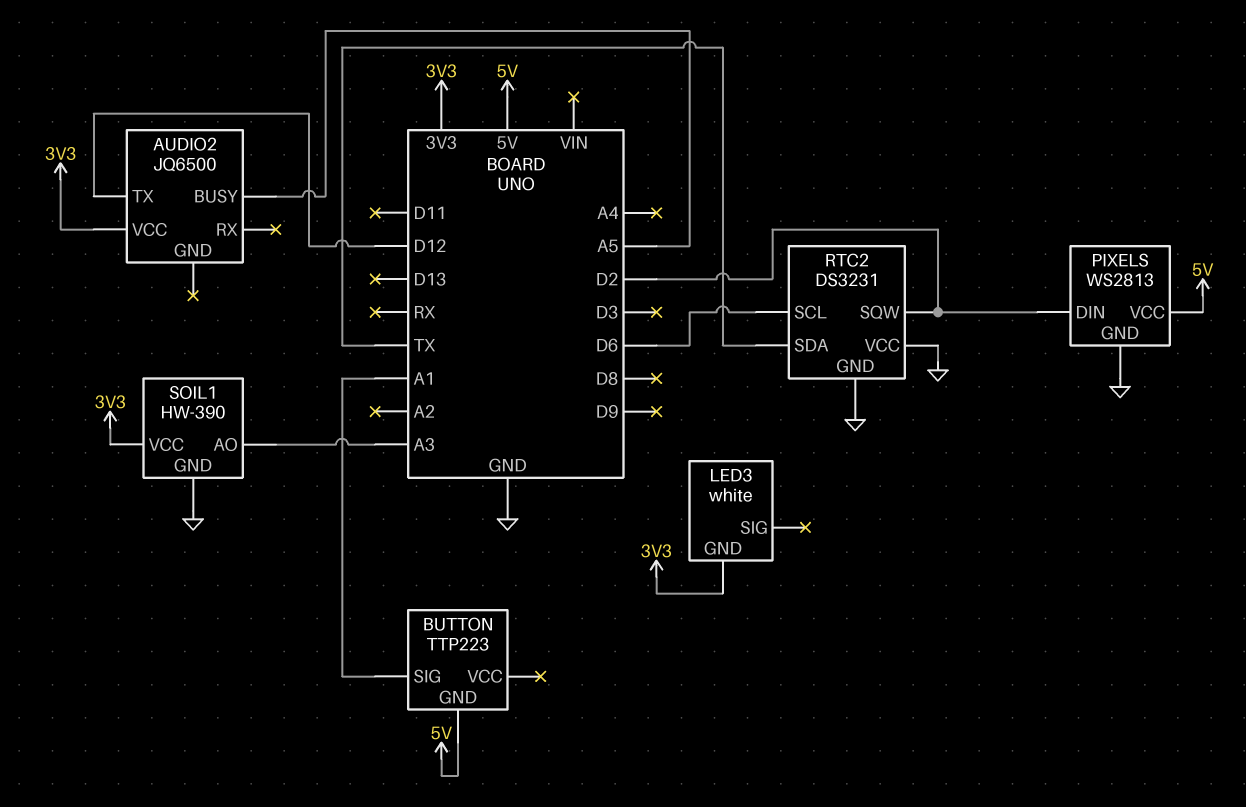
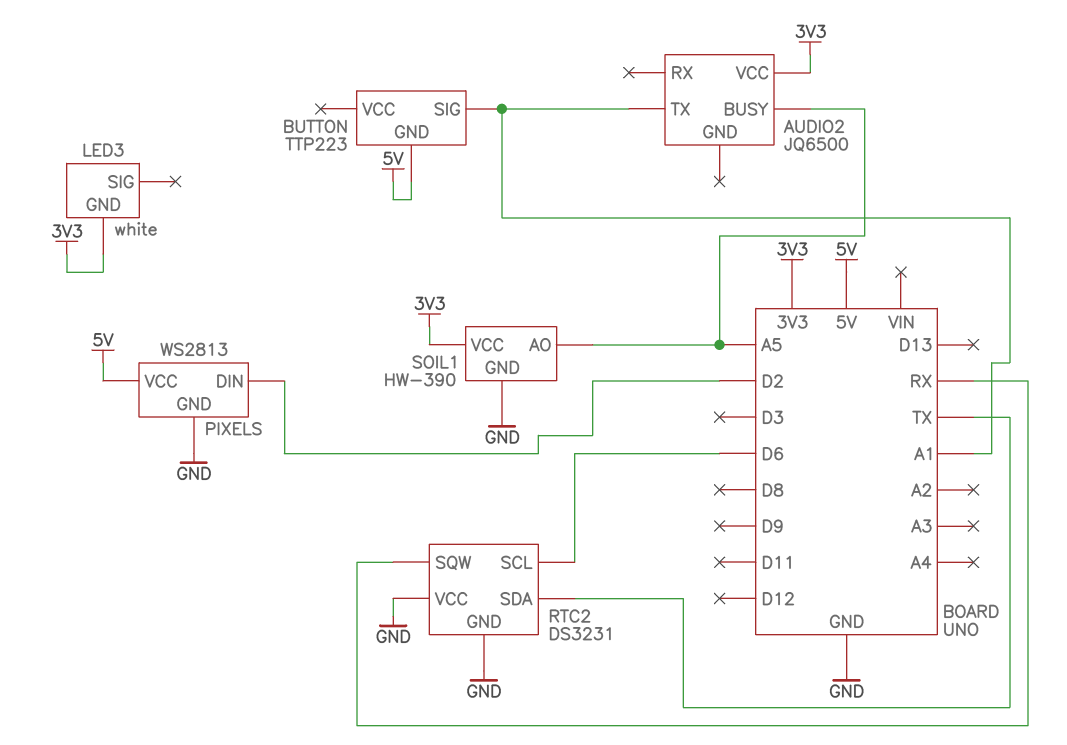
AUDIO2 pin TX: D12 -> A1
RTC2 pin SQW: D2 -> RX
SOIL1 pin AO: A3 -> A5

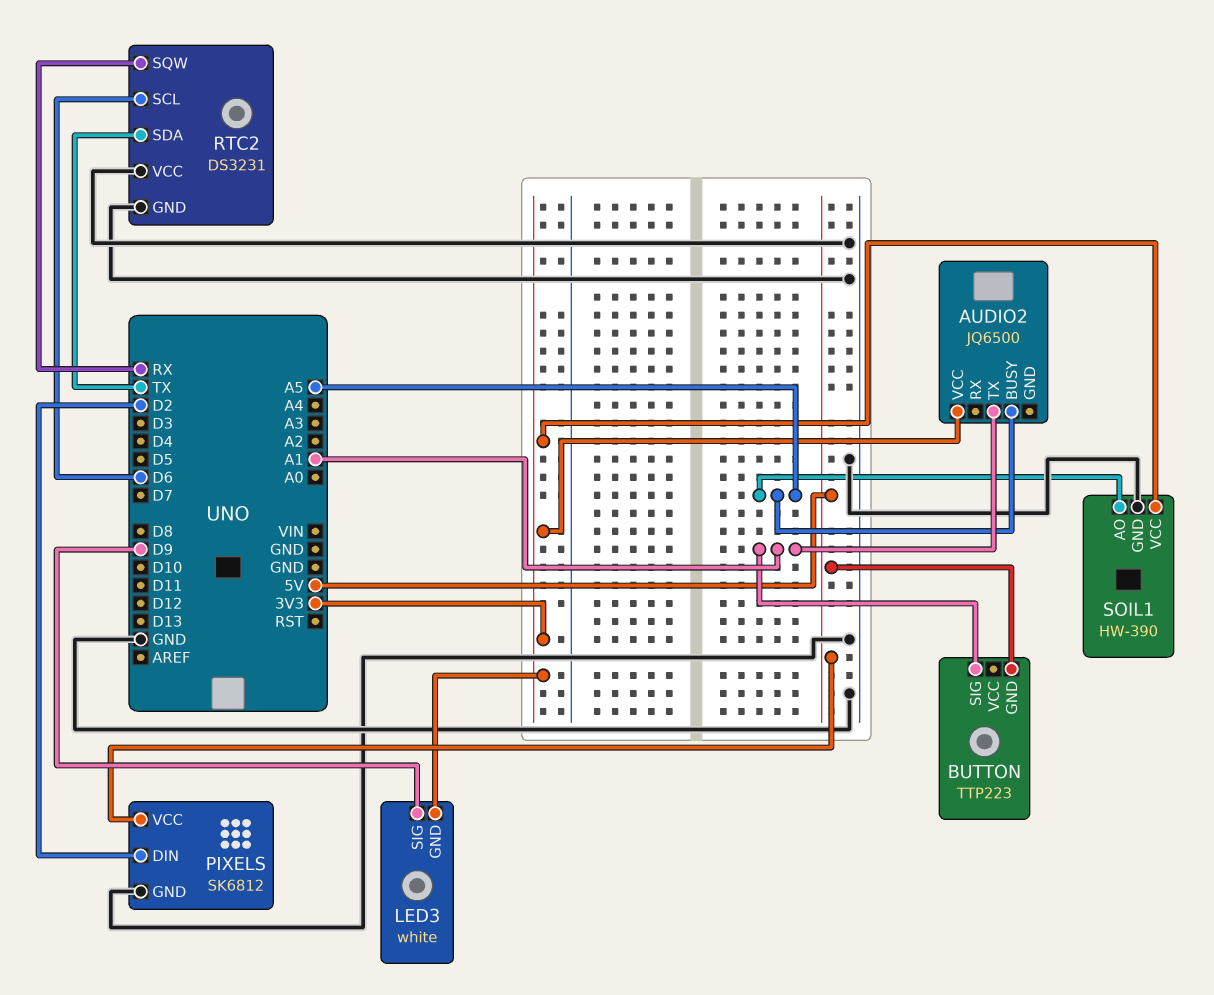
LED3 pin SIG: none -> D9
PIXELS: WS2813 -> SK6812

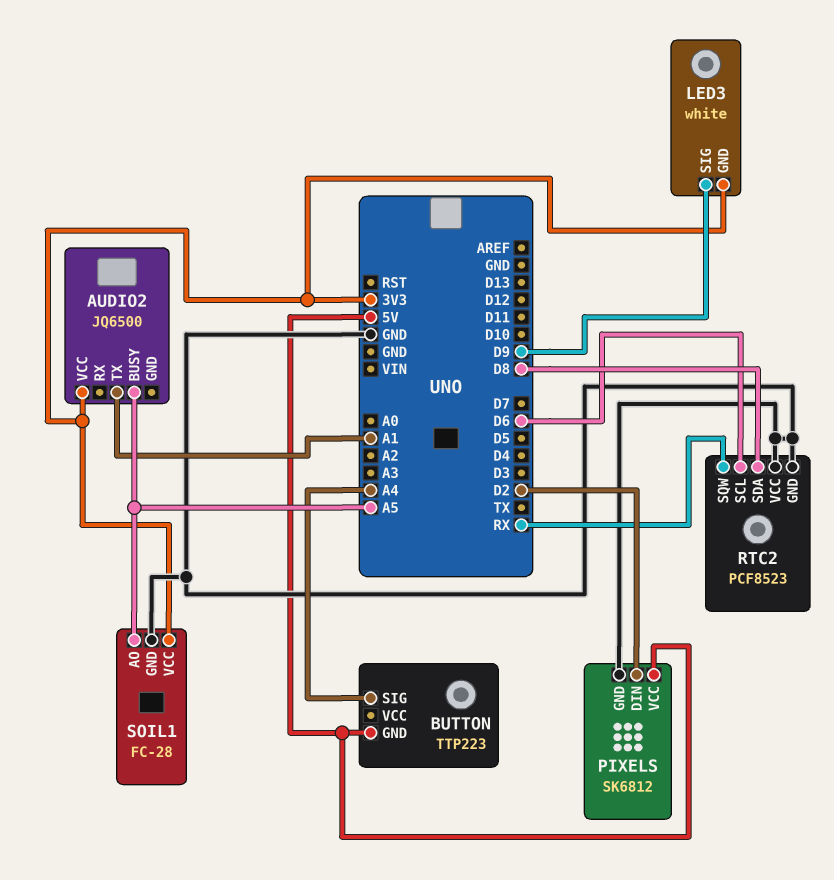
BUTTON pin SIG: A1 -> A4
RTC2: DS3231 -> PCF8523
RTC2 pin SDA: TX -> D8
SOIL1: HW-390 -> FC-28

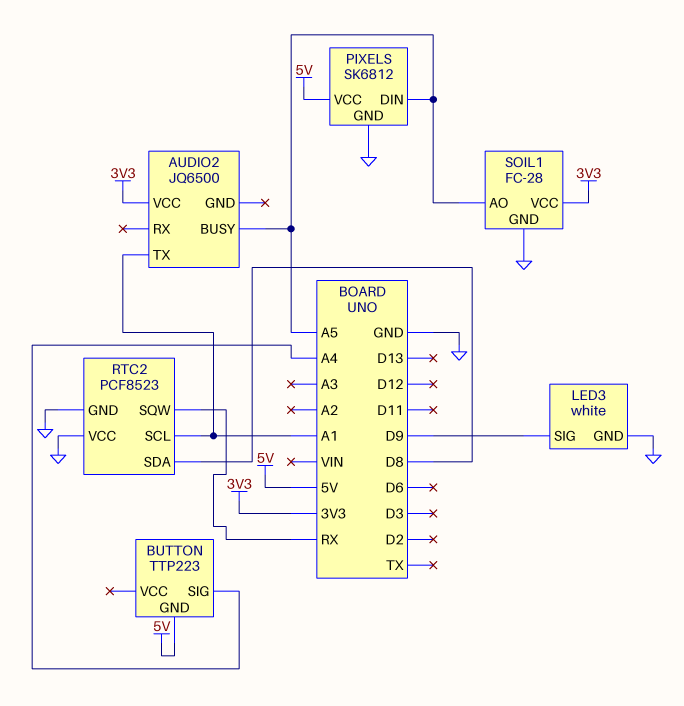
LED3 pin GND: 3V3 -> GND
PIXELS pin DIN: D2 -> A5
RTC2 pin SCL: D6 -> A1

